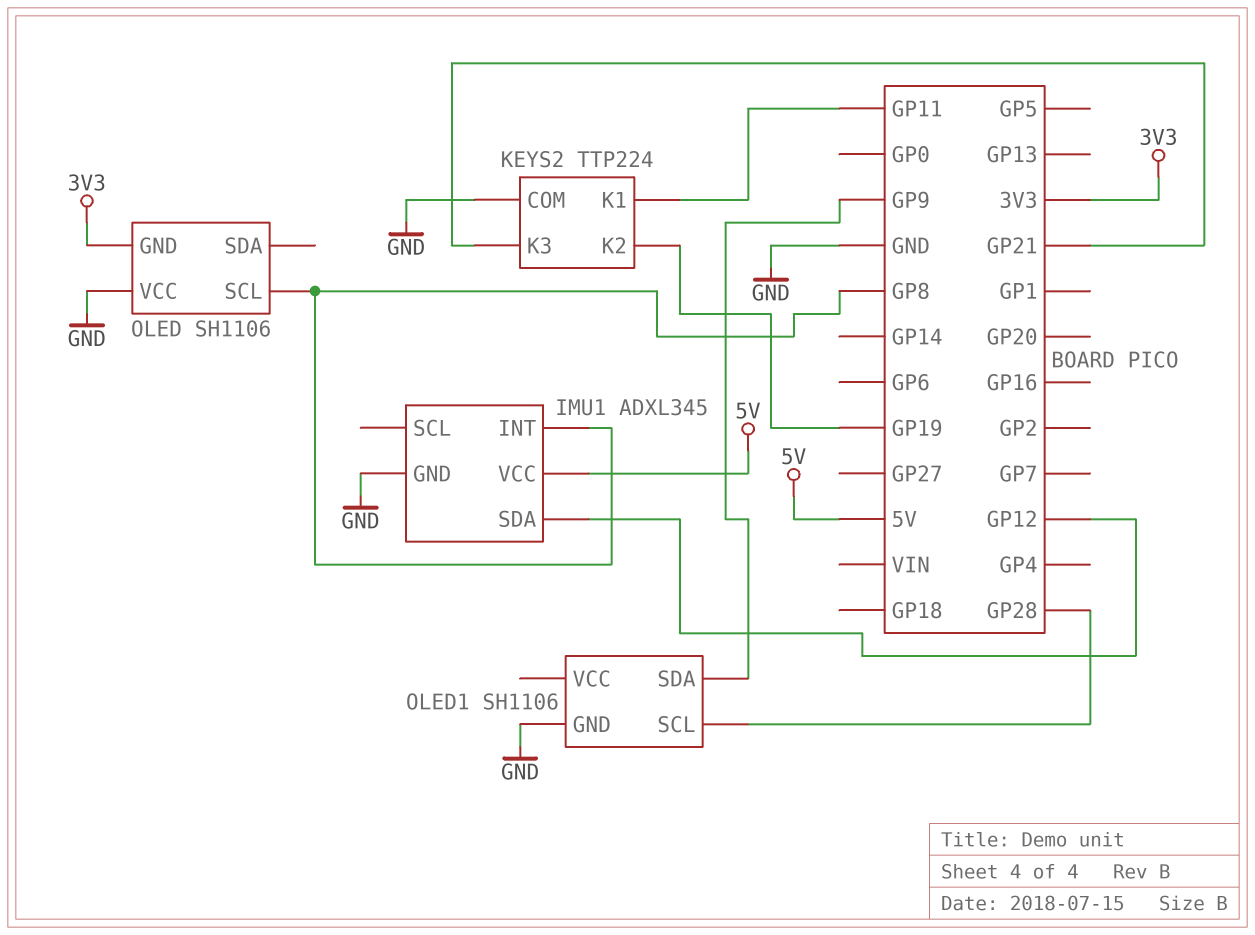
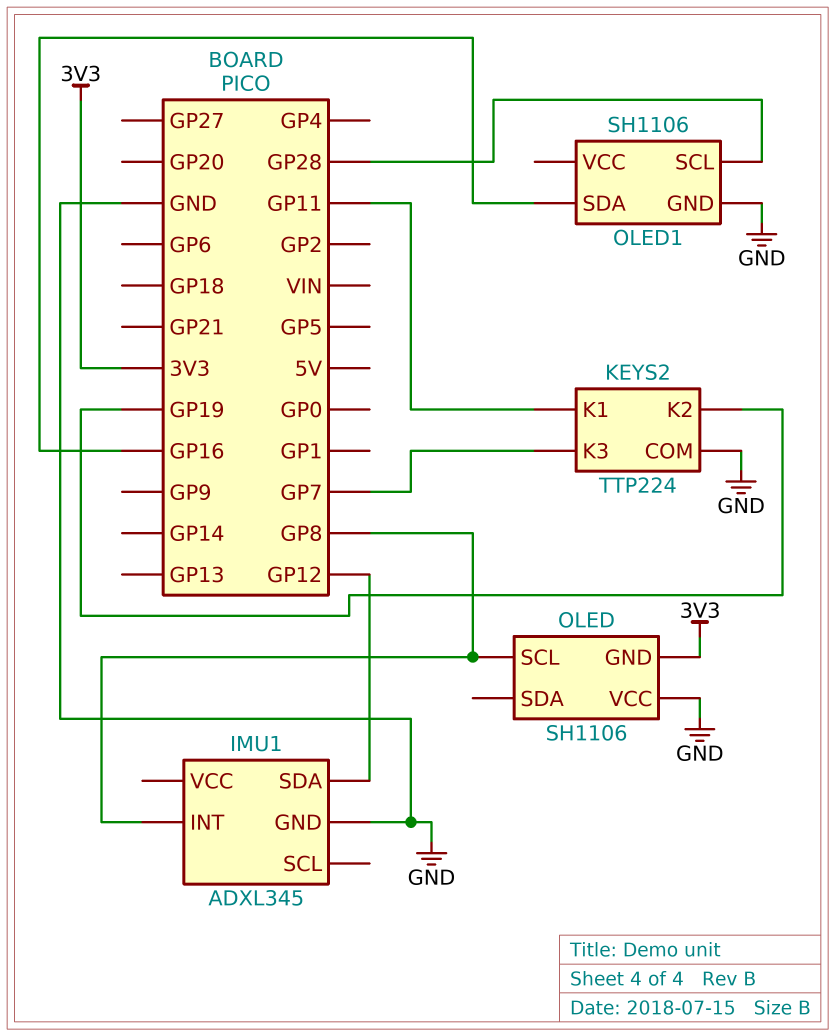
IMU1 pin VCC: 5V -> none
KEYS2 pin K3: GP21 -> GP7
OLED1 pin SDA: GP9 -> GP16

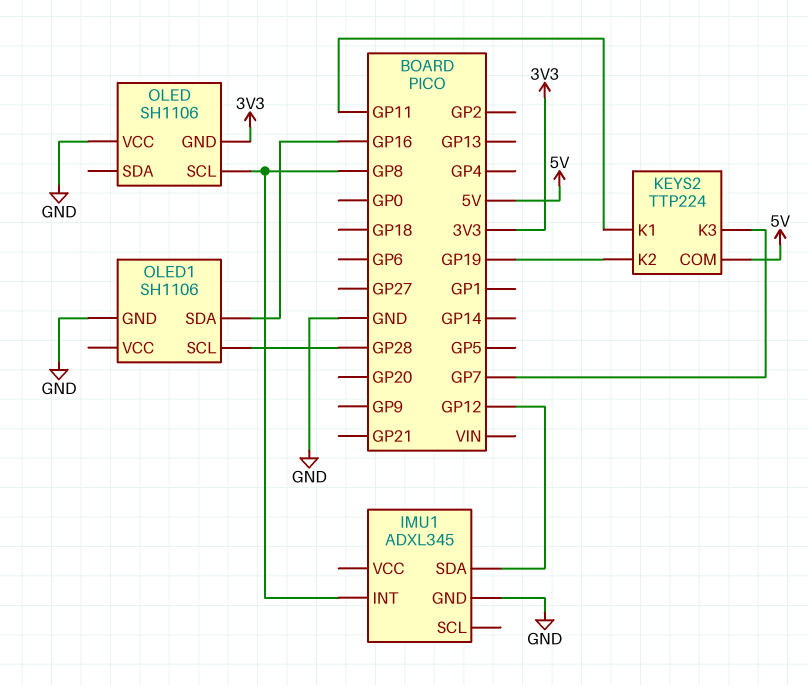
KEYS2 pin COM: GND -> 5V

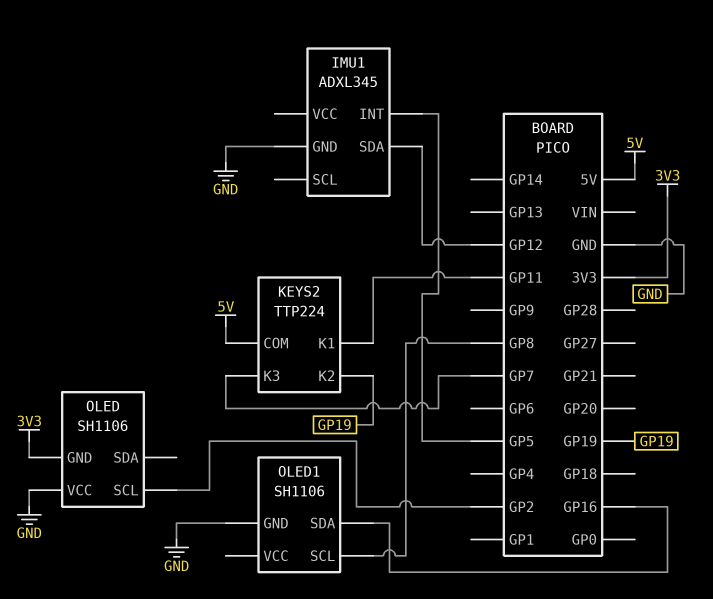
IMU1 pin INT: GP8 -> GP5
OLED pin SCL: GP8 -> GP2
OLED1 pin SCL: GP28 -> GP8

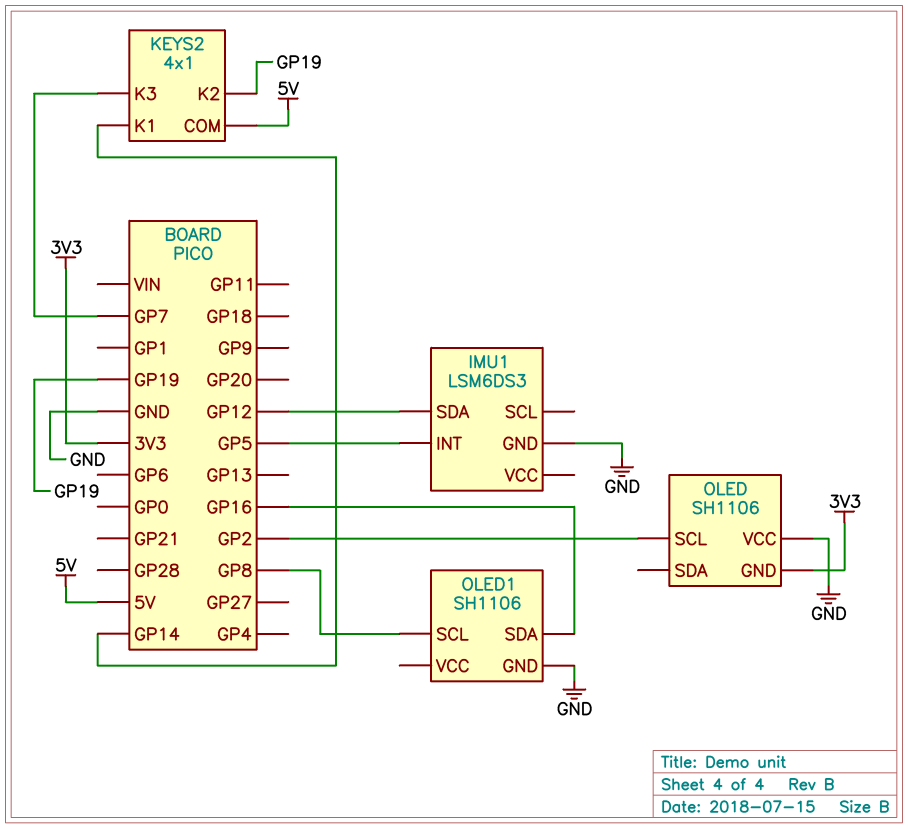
IMU1: ADXL345 -> LSM6DS3
KEYS2: TTP224 -> 4x1
KEYS2 pin K1: GP11 -> GP14

